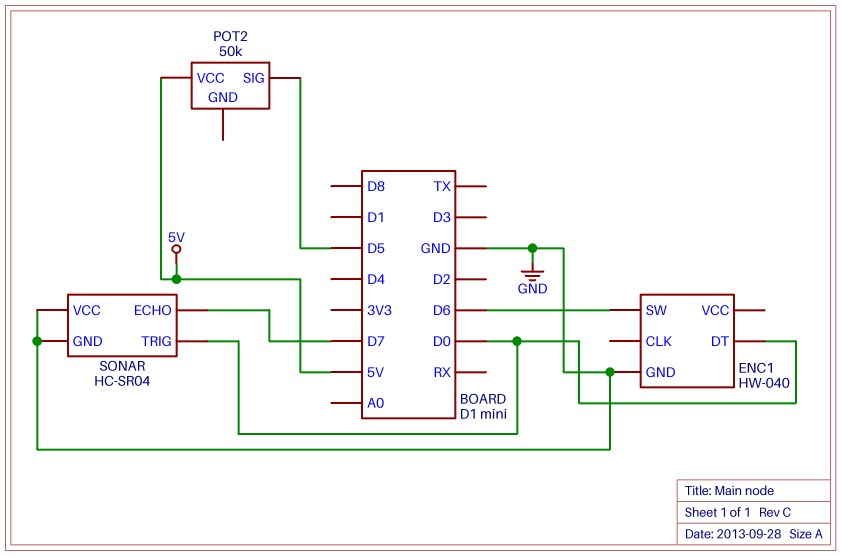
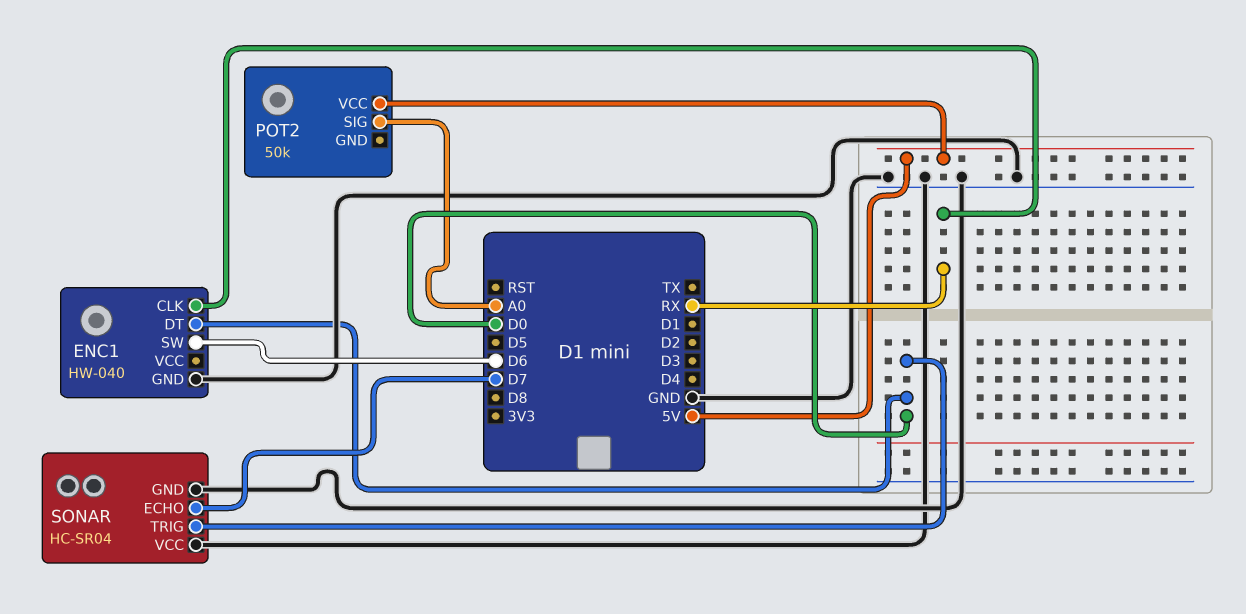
ENC1 pin CLK: none -> RX
POT2 pin SIG: D5 -> A0

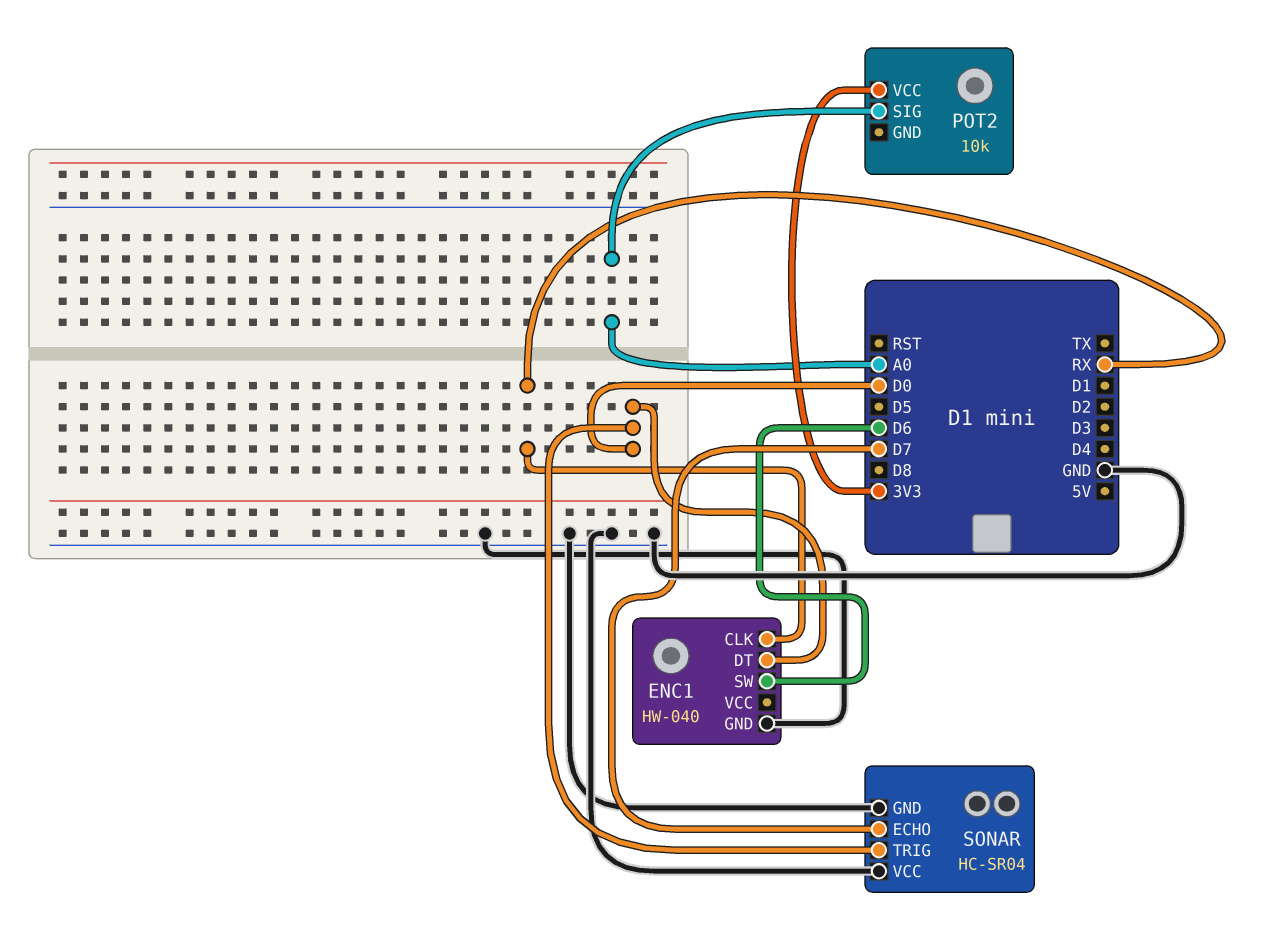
POT2: 50k -> 10k
POT2 pin VCC: 5V -> 3V3

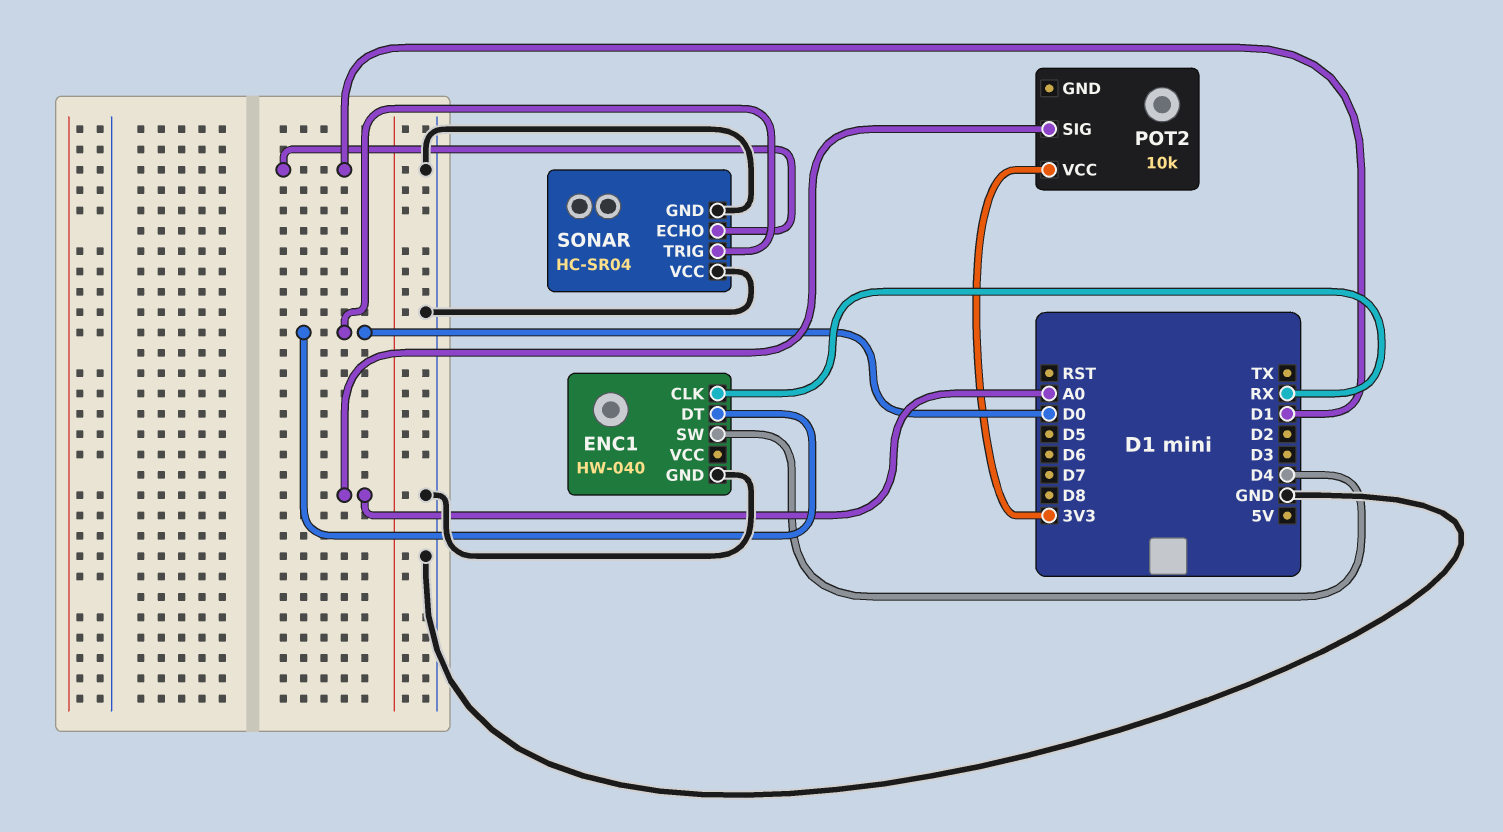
ENC1 pin SW: D6 -> D4
SONAR pin ECHO: D7 -> D1

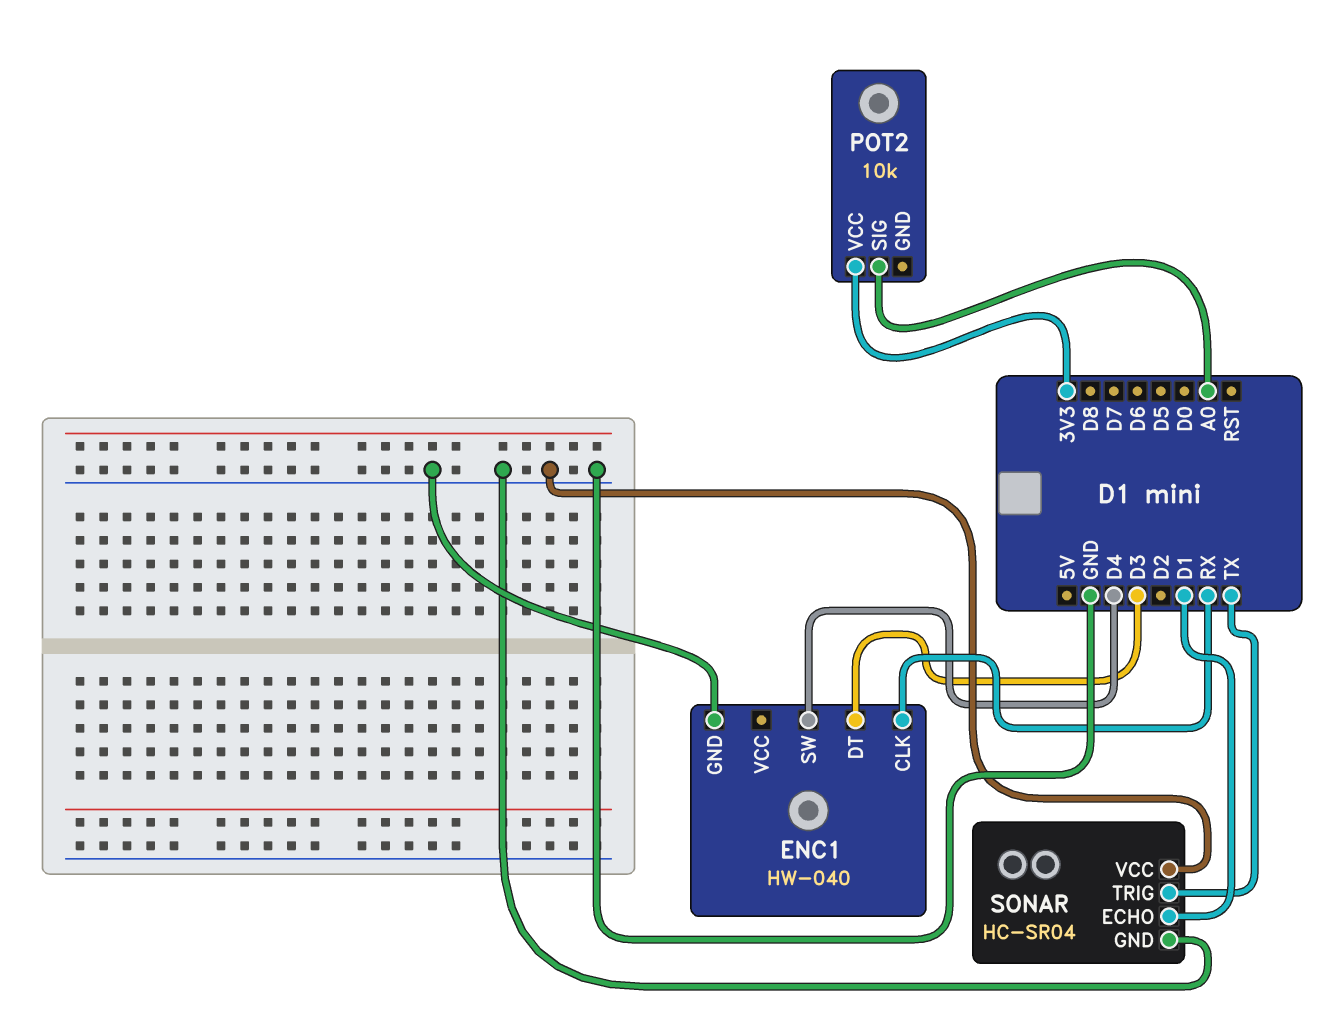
ENC1 pin DT: D0 -> D3
SONAR pin TRIG: D0 -> TX

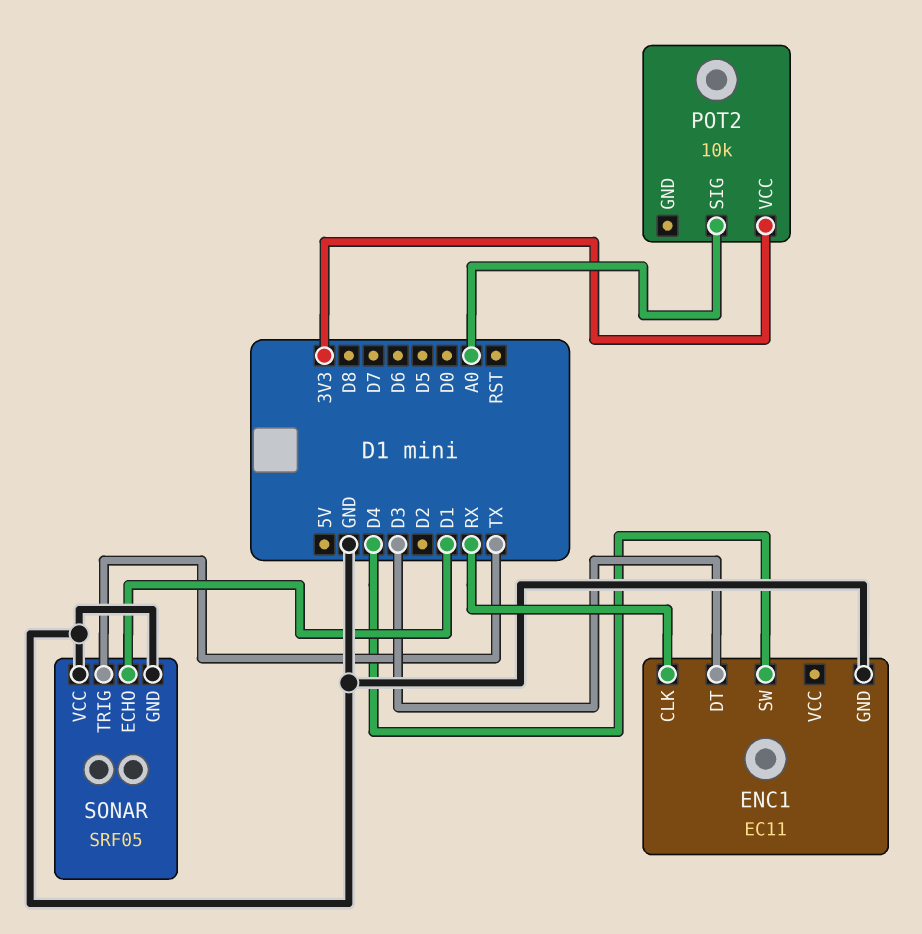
ENC1: HW-040 -> EC11
SONAR: HC-SR04 -> SRF05

